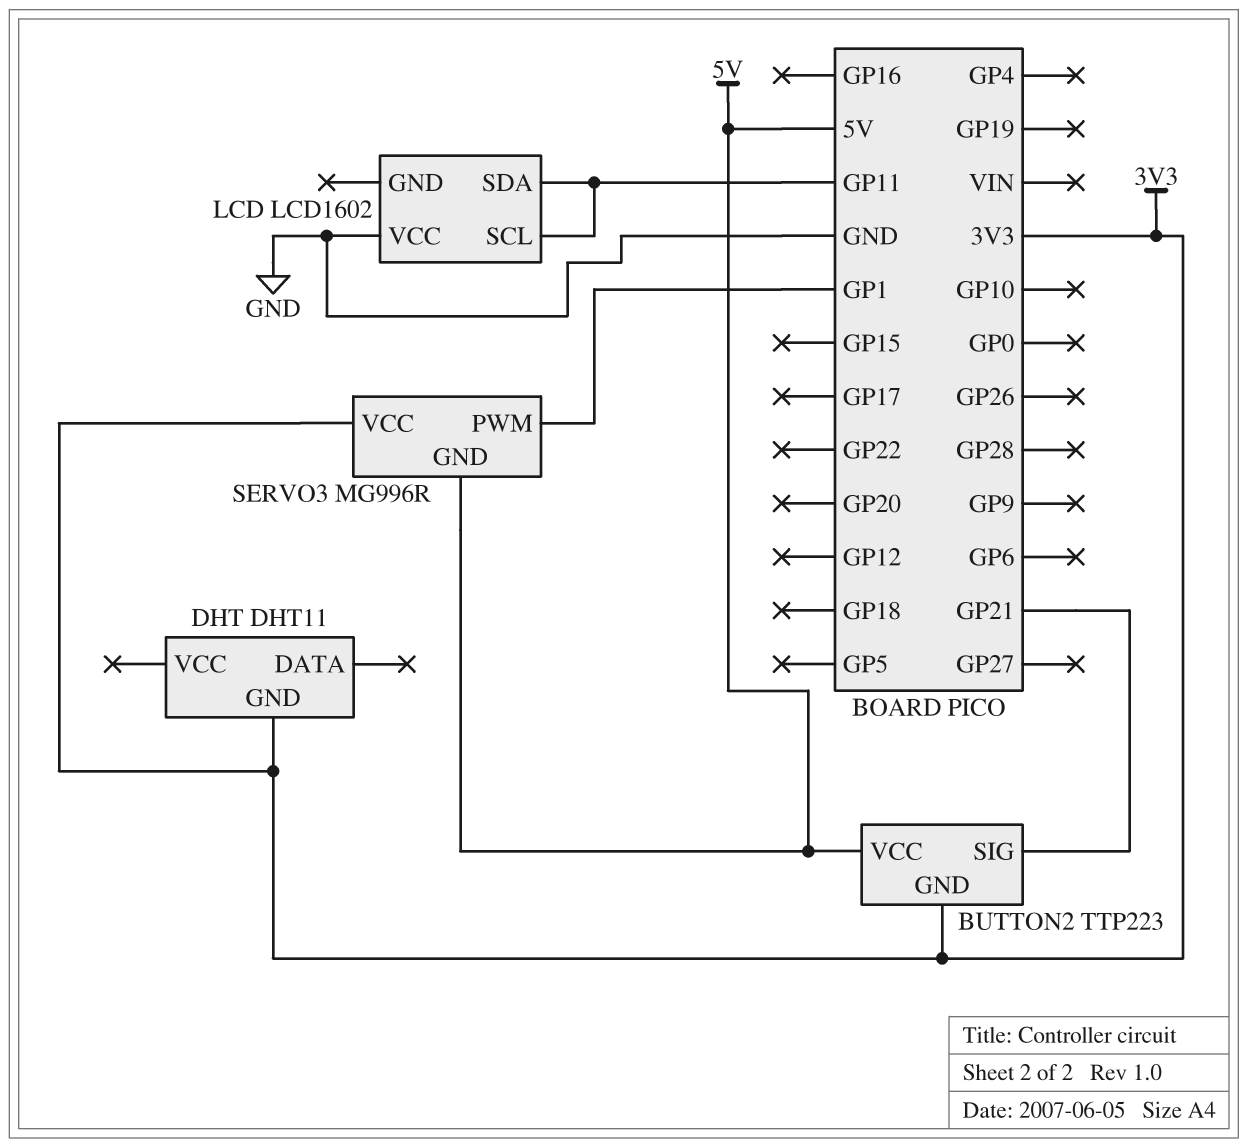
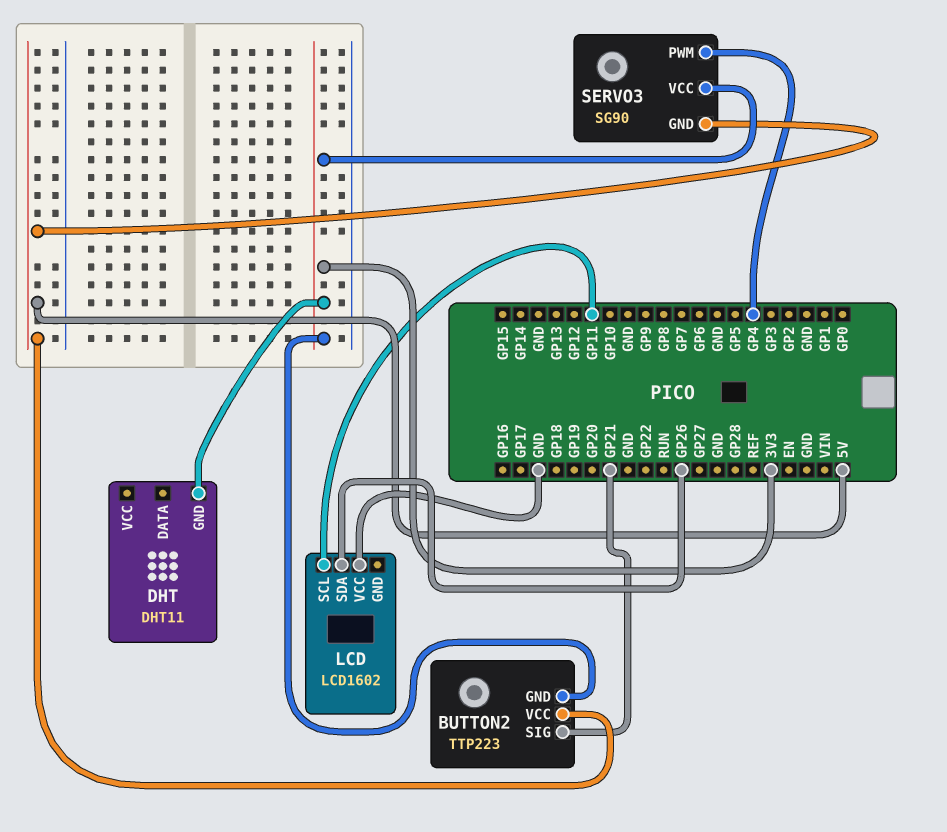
LCD pin SDA: GP11 -> GP26
SERVO3: MG996R -> SG90
SERVO3 pin PWM: GP1 -> GP4

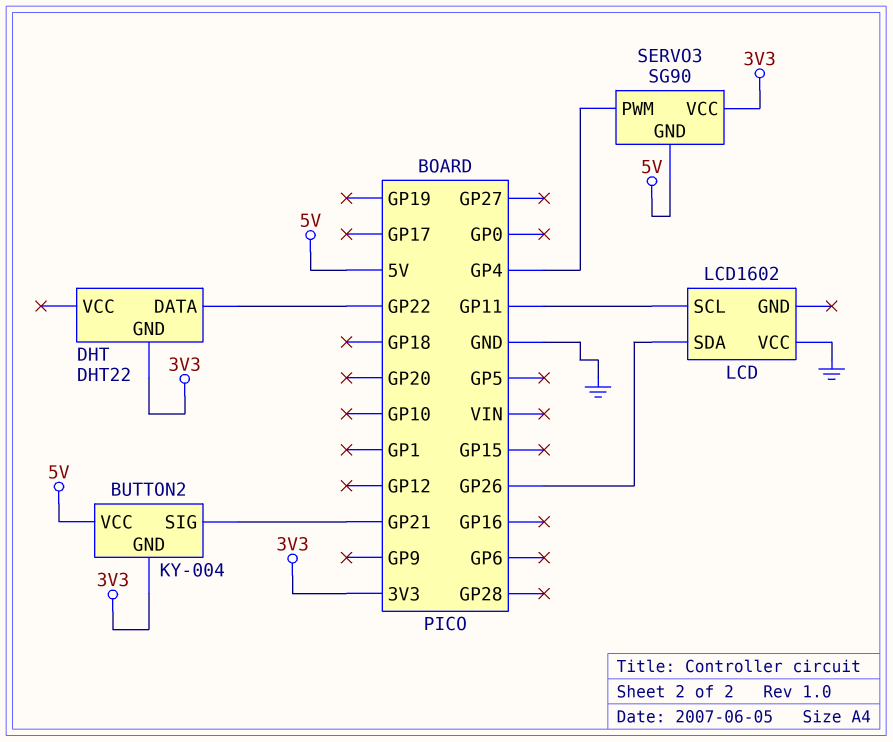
BUTTON2: TTP223 -> KY-004
DHT: DHT11 -> DHT22
DHT pin DATA: none -> GP22

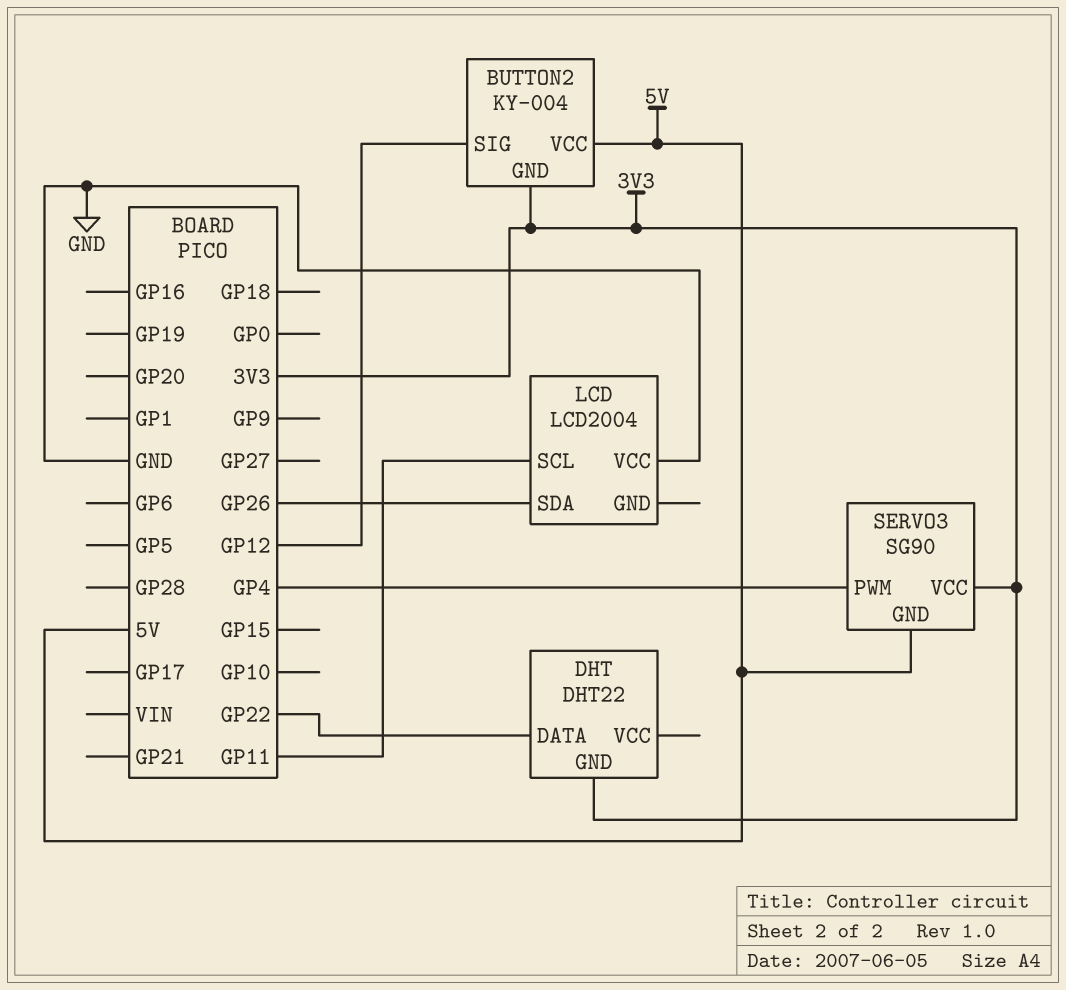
BUTTON2 pin SIG: GP21 -> GP12
LCD: LCD1602 -> LCD2004

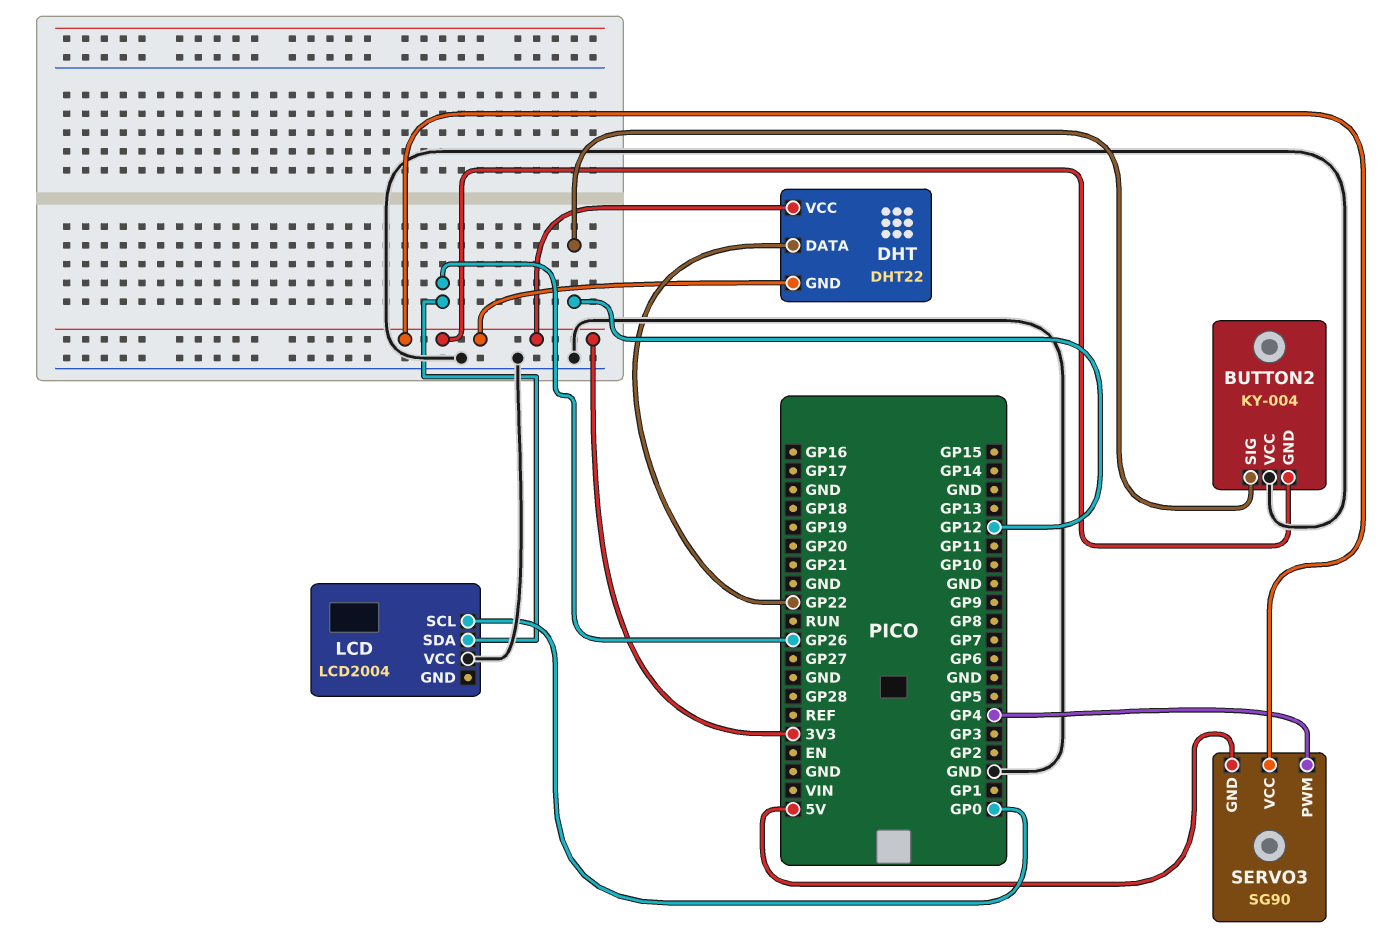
BUTTON2 pin VCC: 5V -> GND
DHT pin VCC: none -> 3V3
LCD pin SCL: GP11 -> GP0

